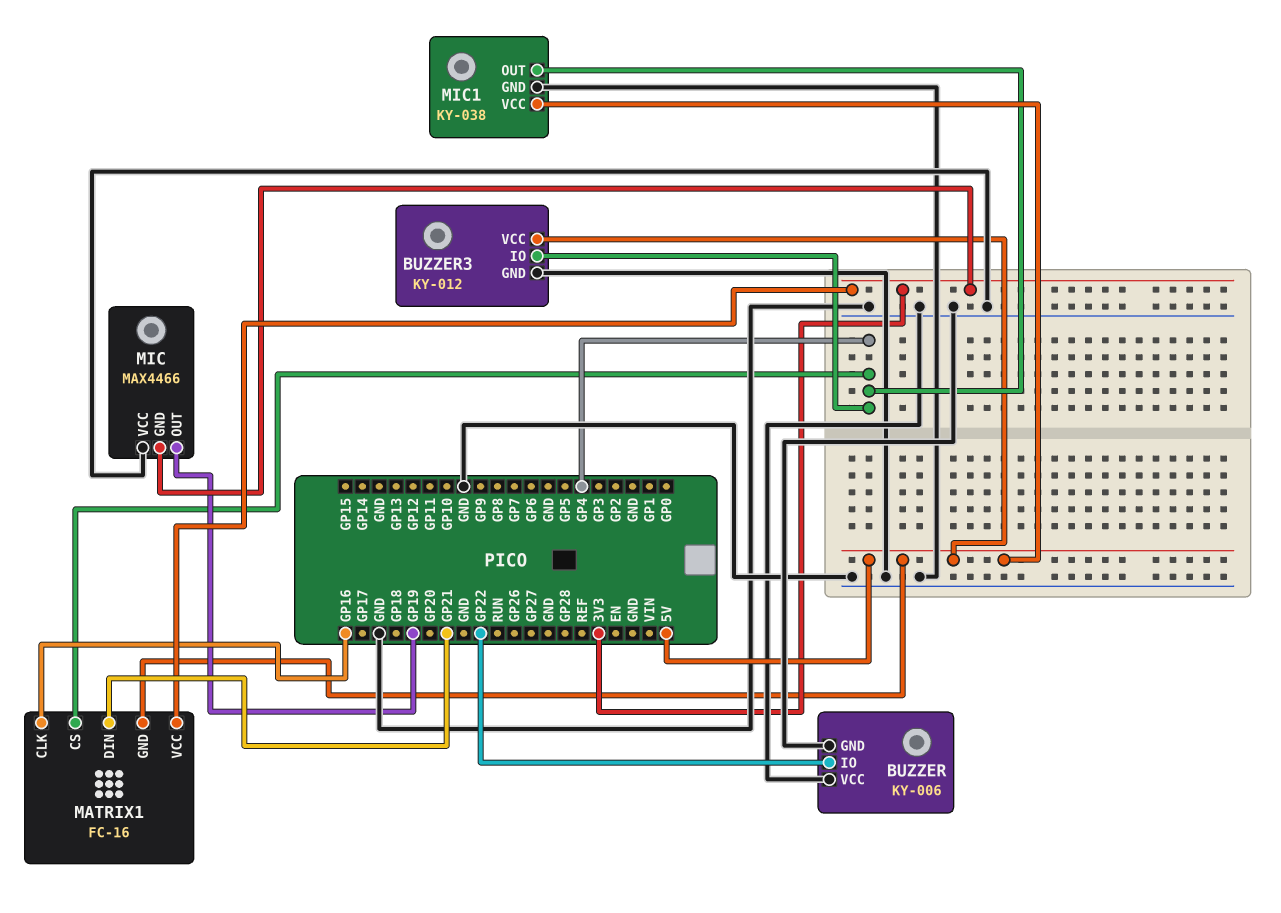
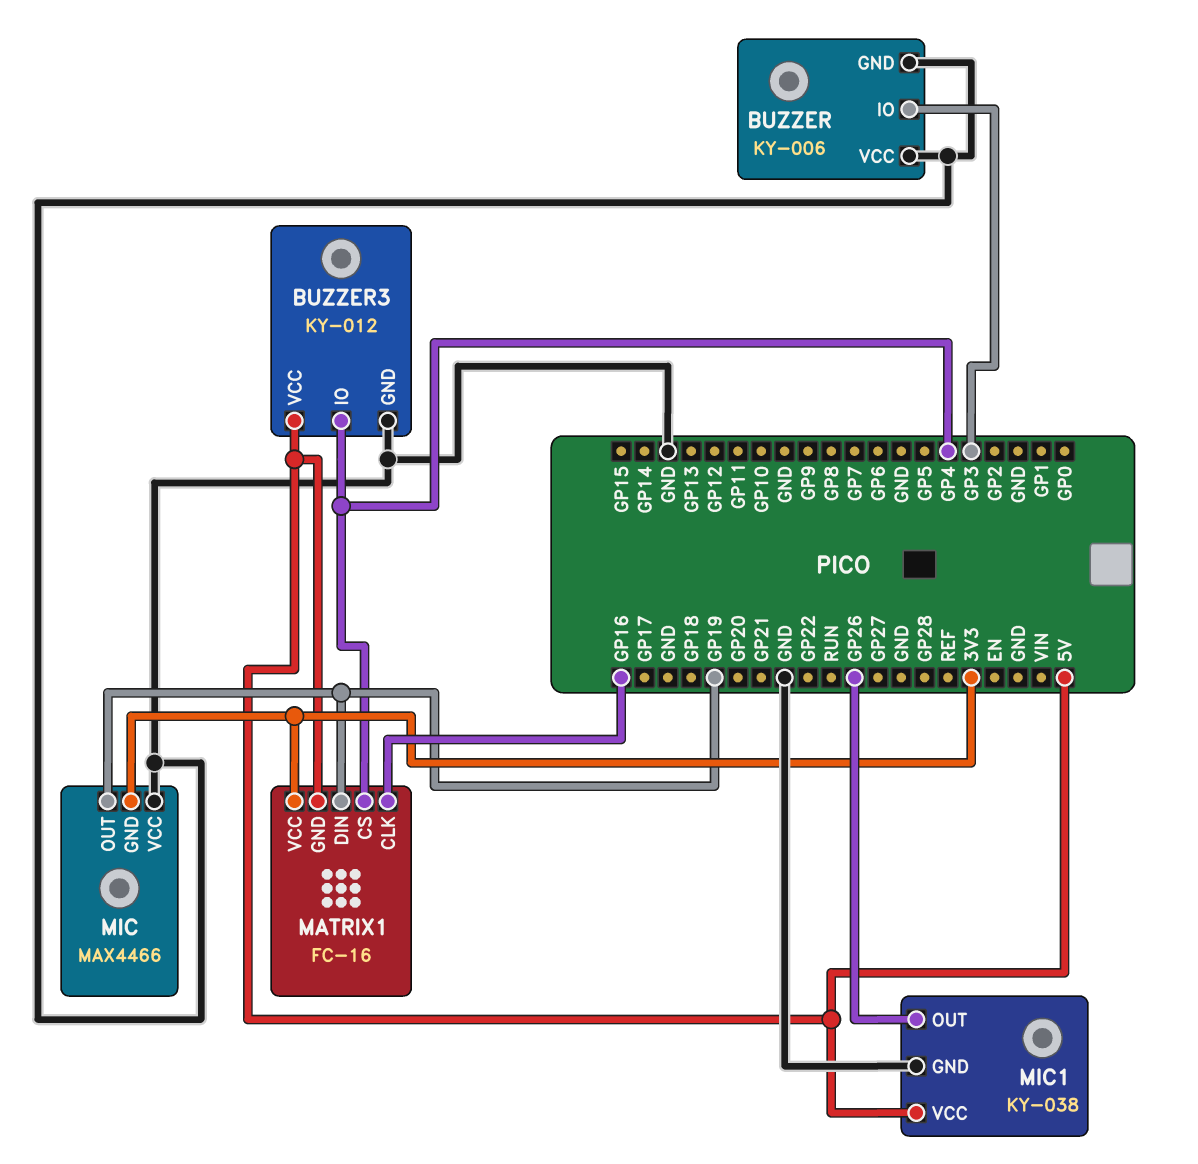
BUZZER pin IO: GP22 -> GP3
MATRIX1 pin DIN: GP21 -> GP19
MIC1 pin OUT: GP4 -> GP26

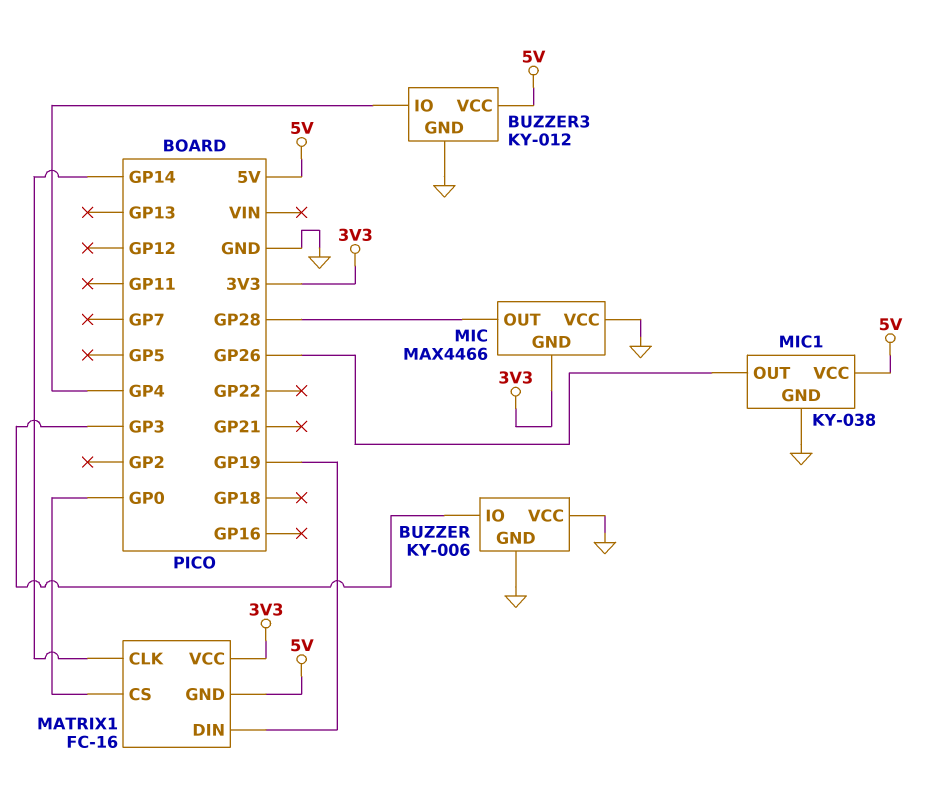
MATRIX1 pin CLK: GP16 -> GP14
MATRIX1 pin CS: GP4 -> GP0
MIC pin OUT: GP19 -> GP28

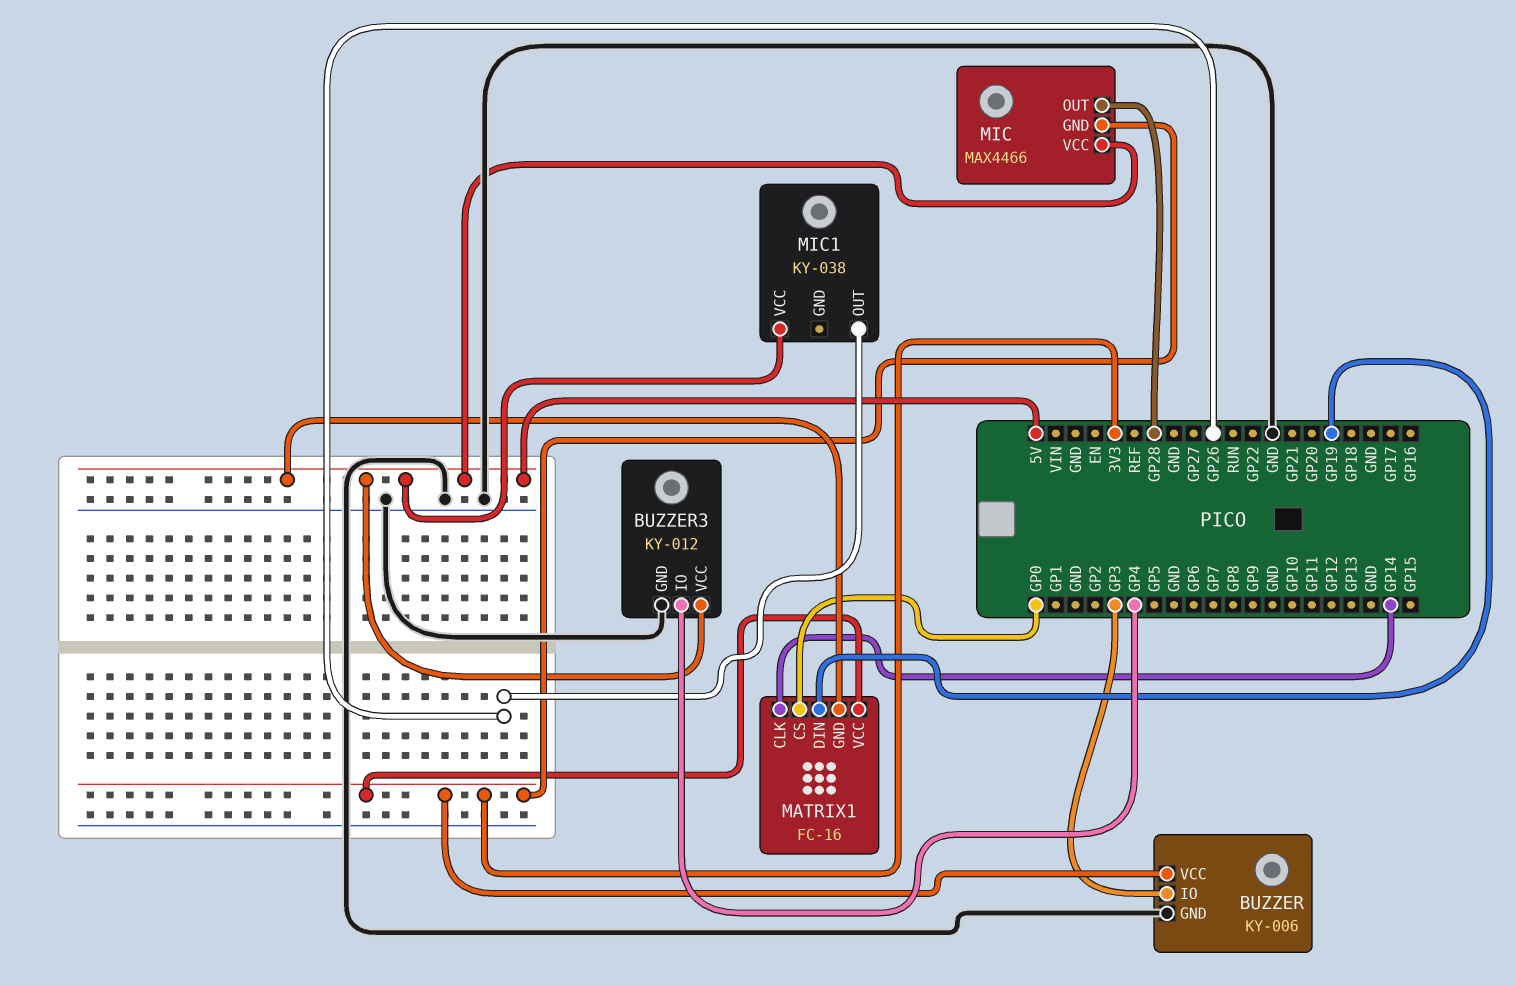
BUZZER pin VCC: GND -> 3V3
MIC pin VCC: GND -> 5V
MIC1 pin GND: GND -> none

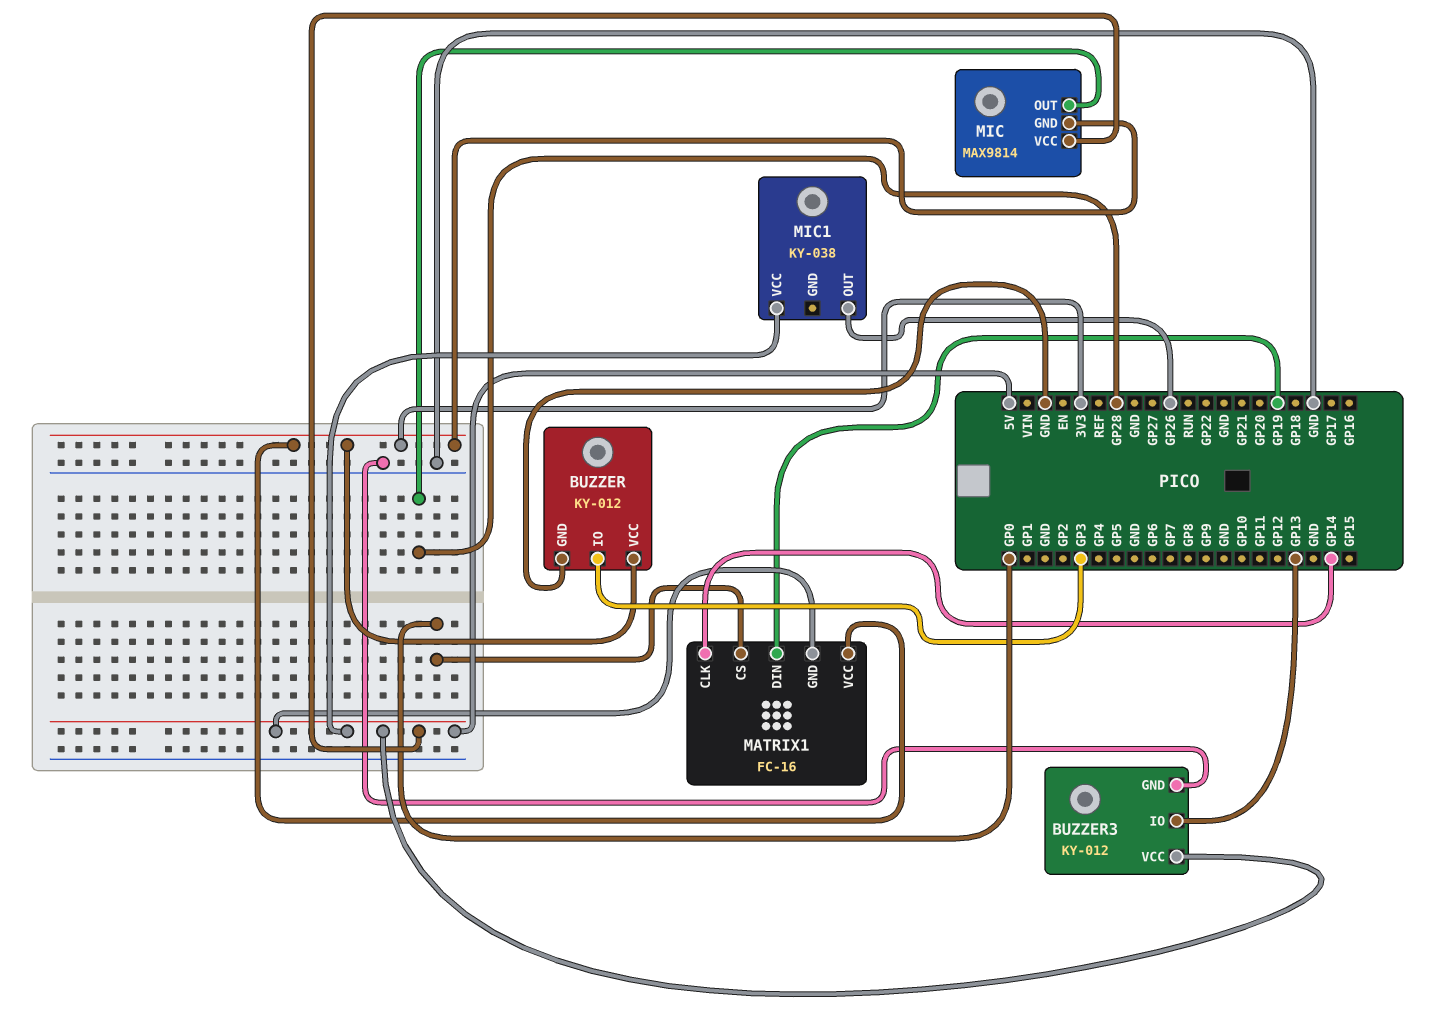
BUZZER: KY-006 -> KY-012
BUZZER3 pin IO: GP4 -> GP13
MIC: MAX4466 -> MAX9814

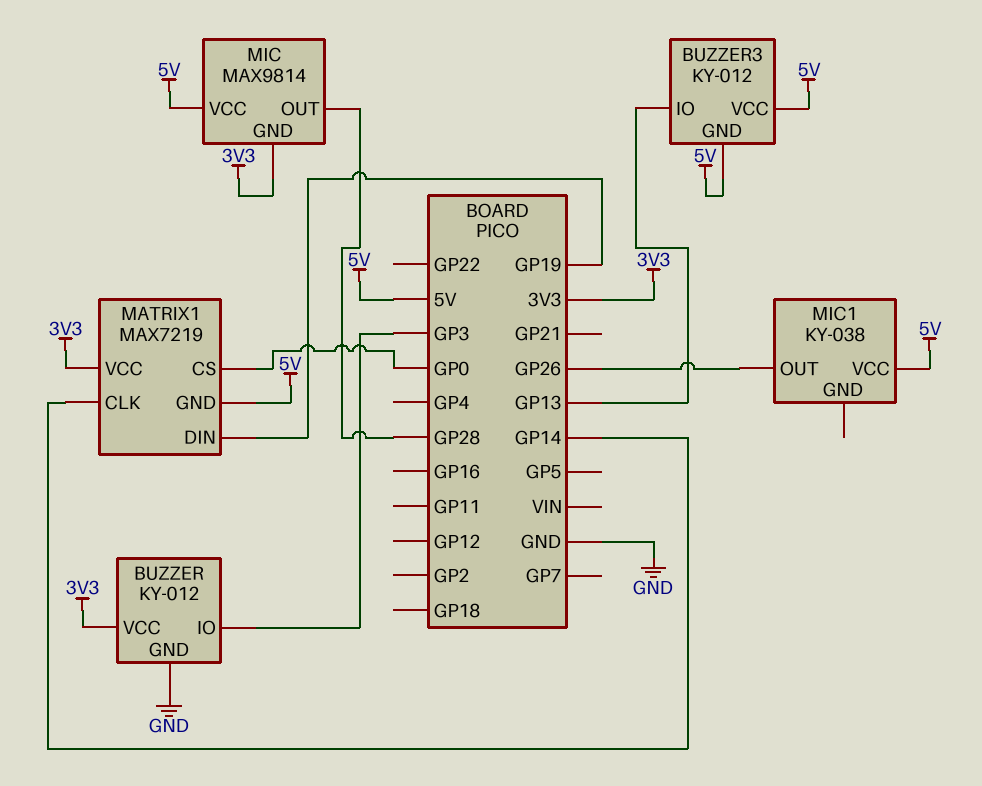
BUZZER3 pin GND: GND -> 5V
MATRIX1: FC-16 -> MAX7219

